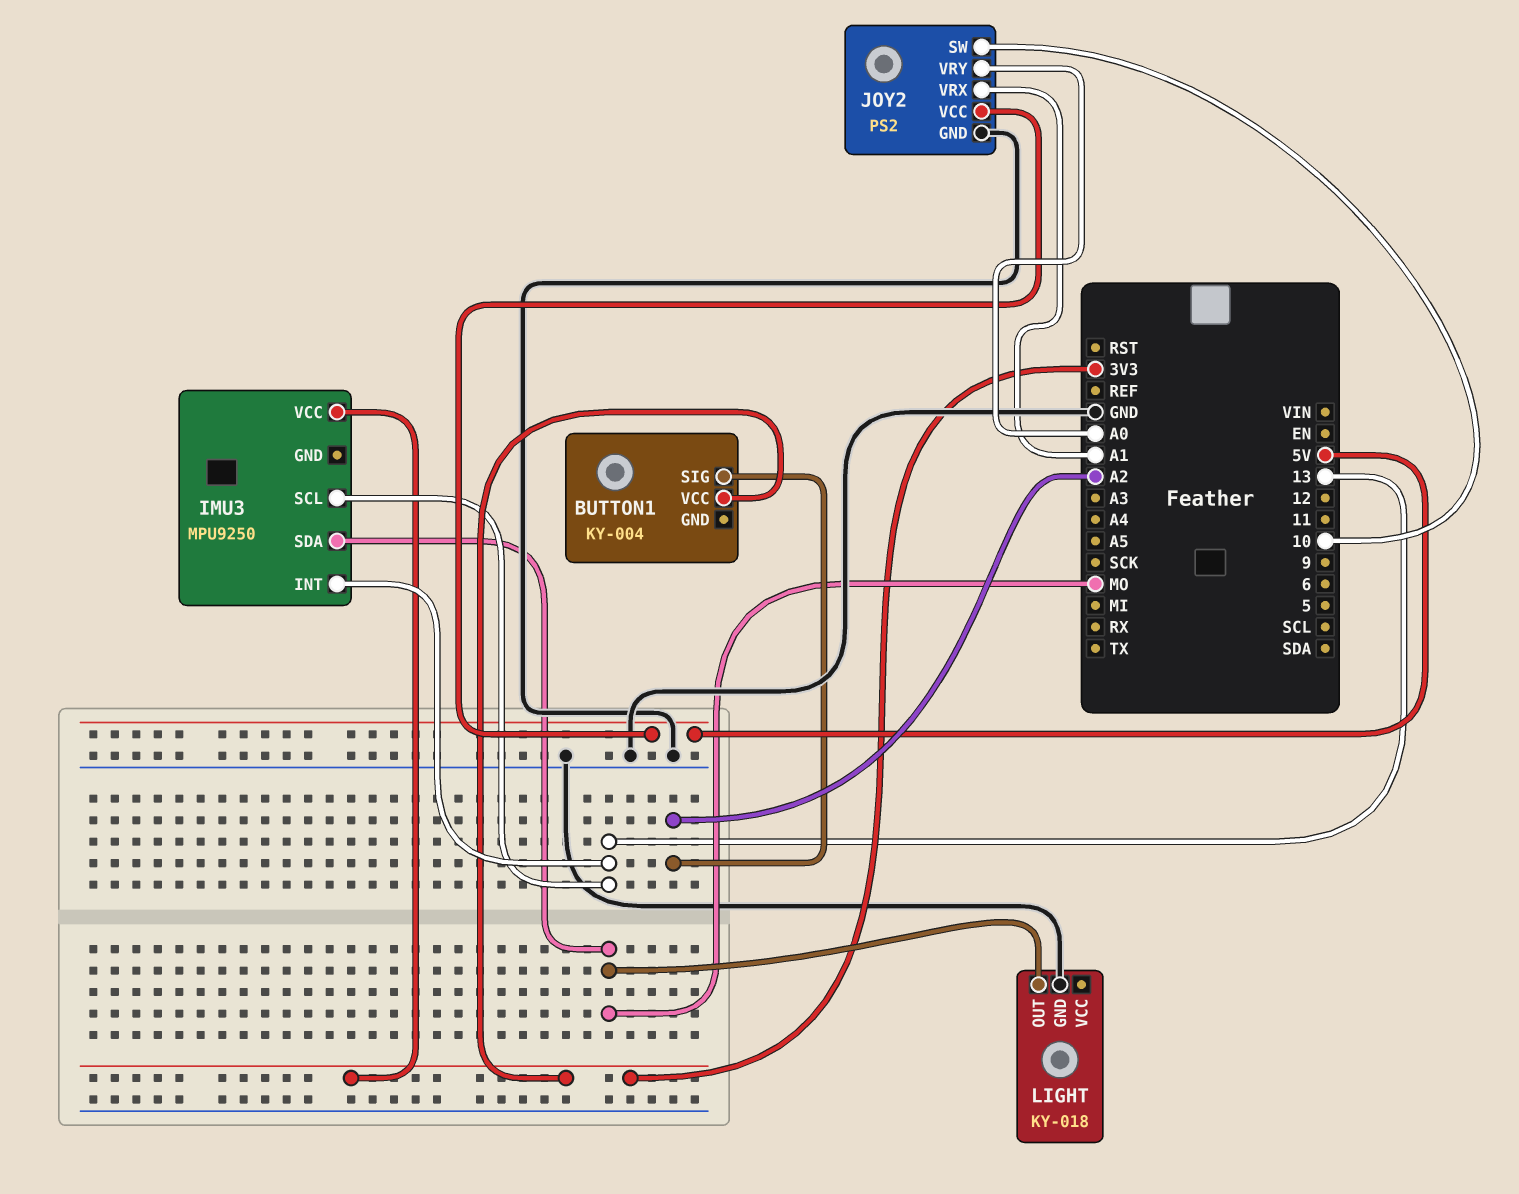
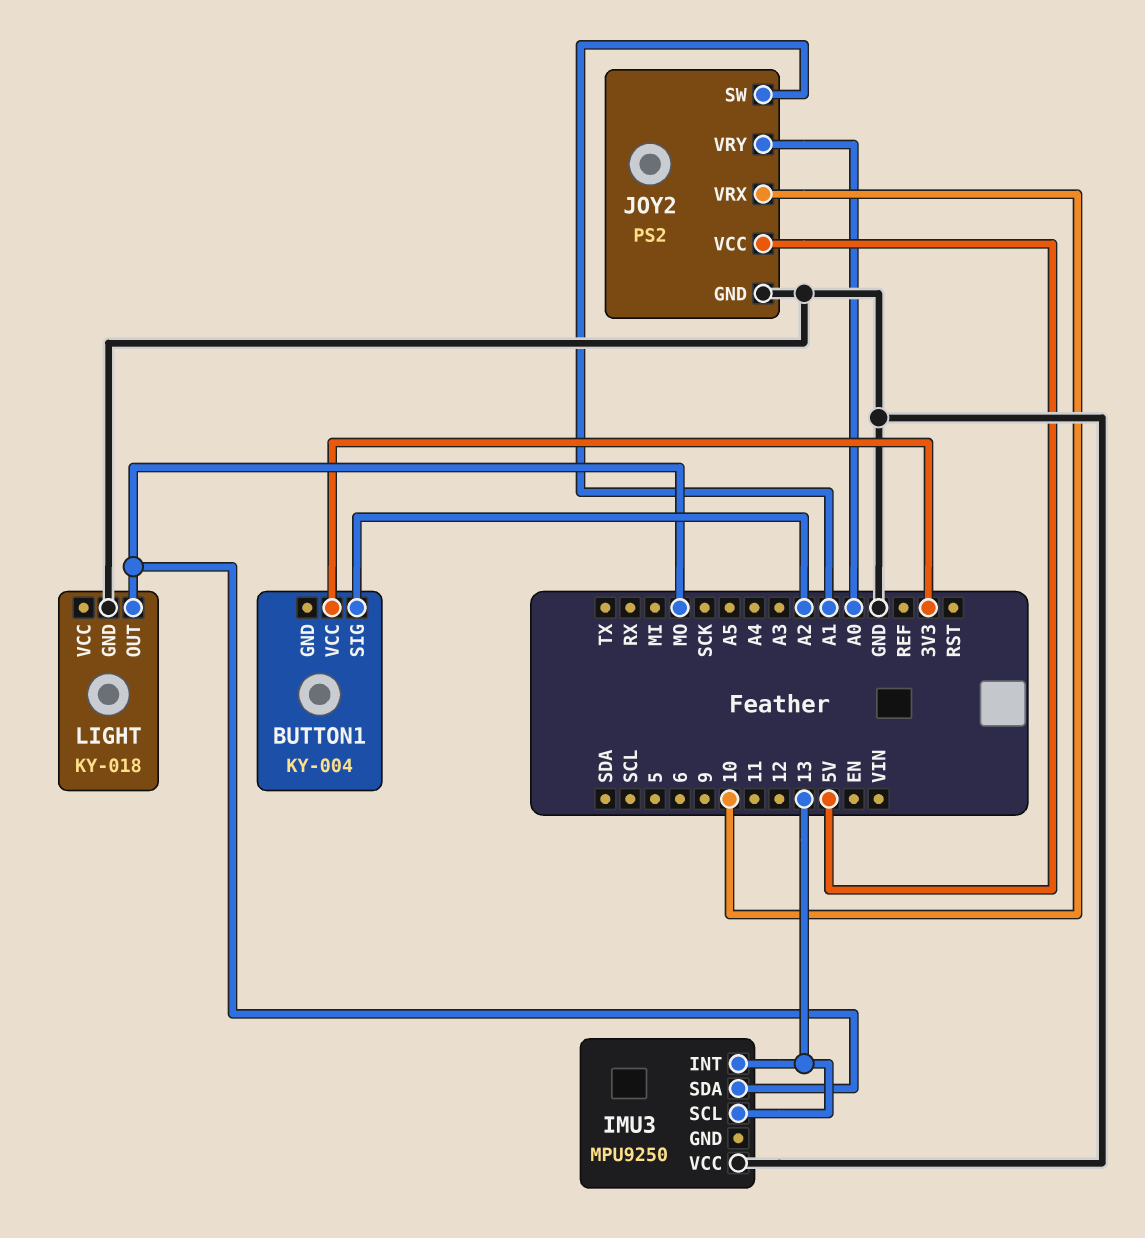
IMU3 pin VCC: 3V3 -> GND
JOY2 pin SW: 10 -> A1
JOY2 pin VRX: A1 -> 10

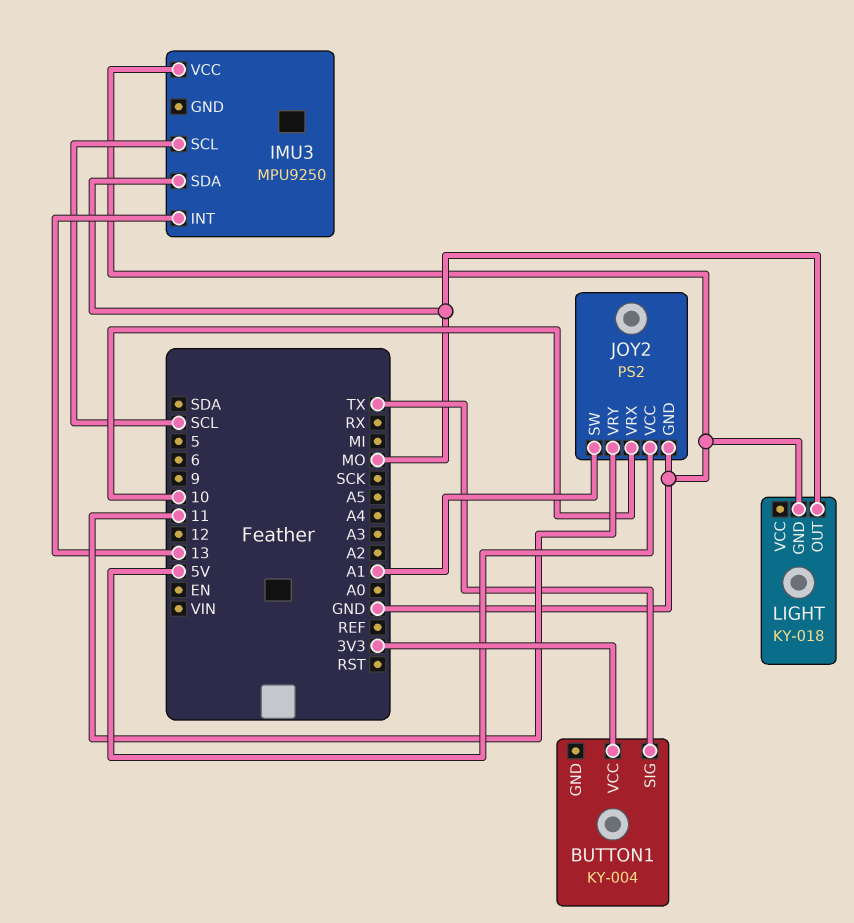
BUTTON1 pin SIG: A2 -> TX
IMU3 pin SCL: 13 -> SCL
JOY2 pin VRY: A0 -> 11

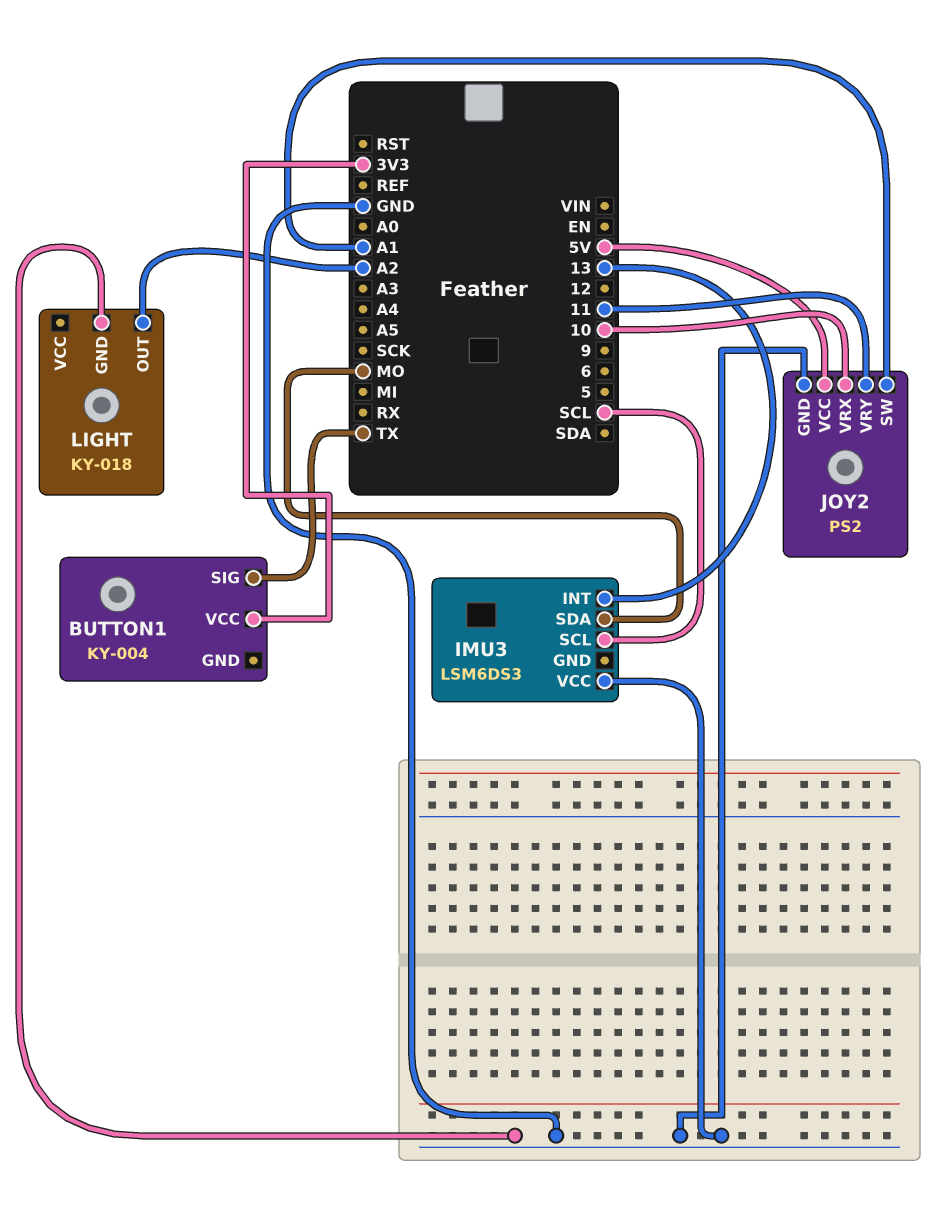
IMU3: MPU9250 -> LSM6DS3
LIGHT pin OUT: MO -> A2

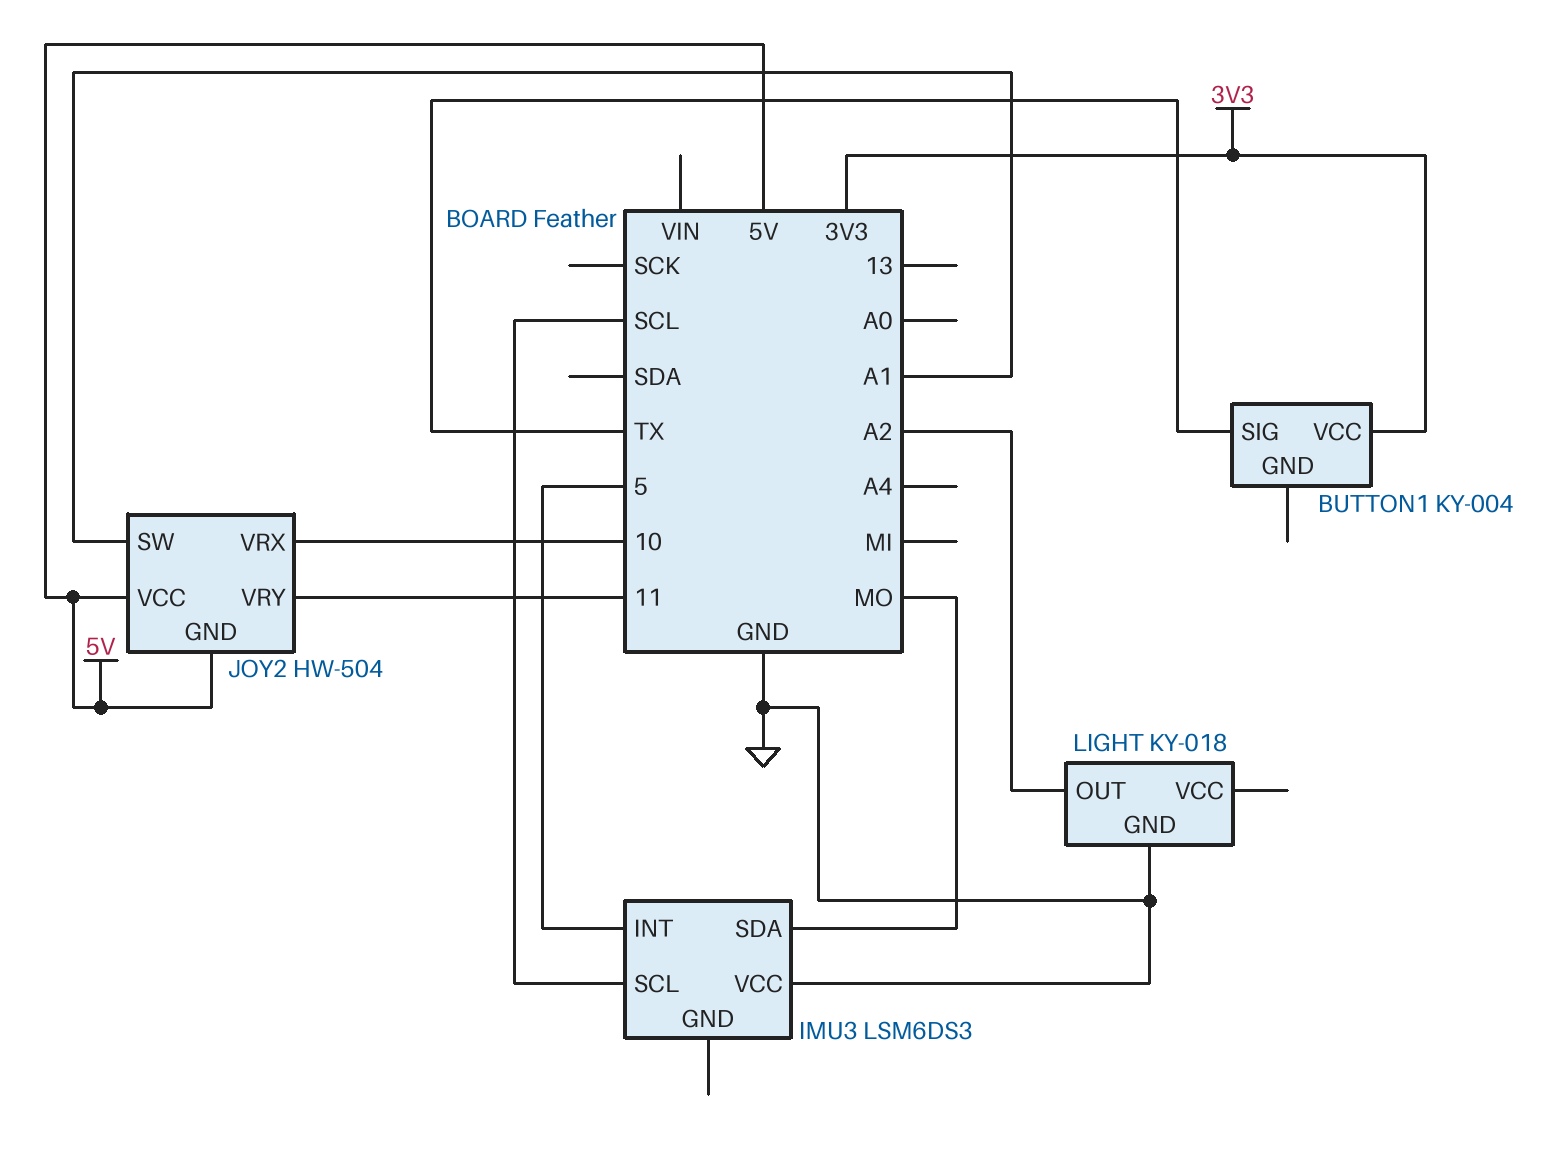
IMU3 pin INT: 13 -> 5
JOY2: PS2 -> HW-504
JOY2 pin GND: GND -> 5V

